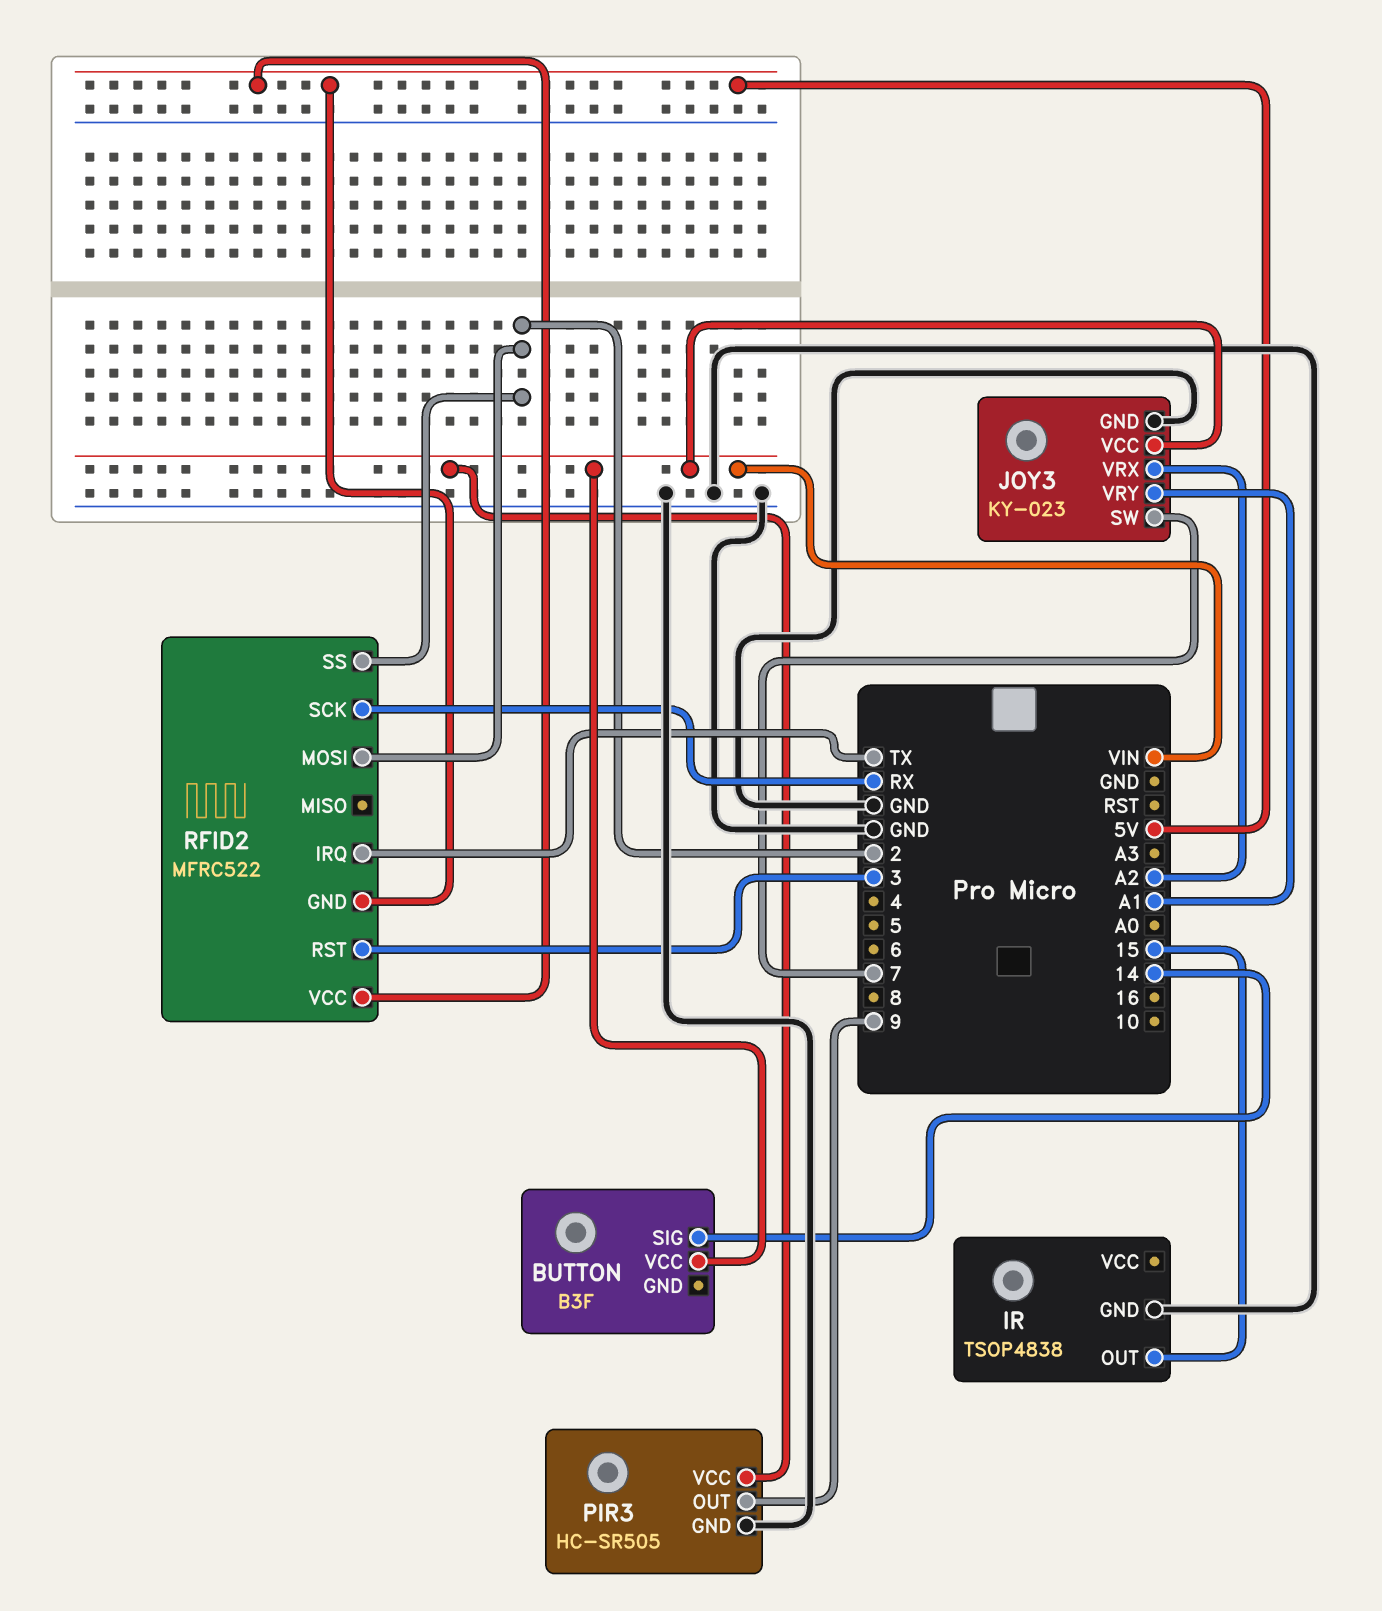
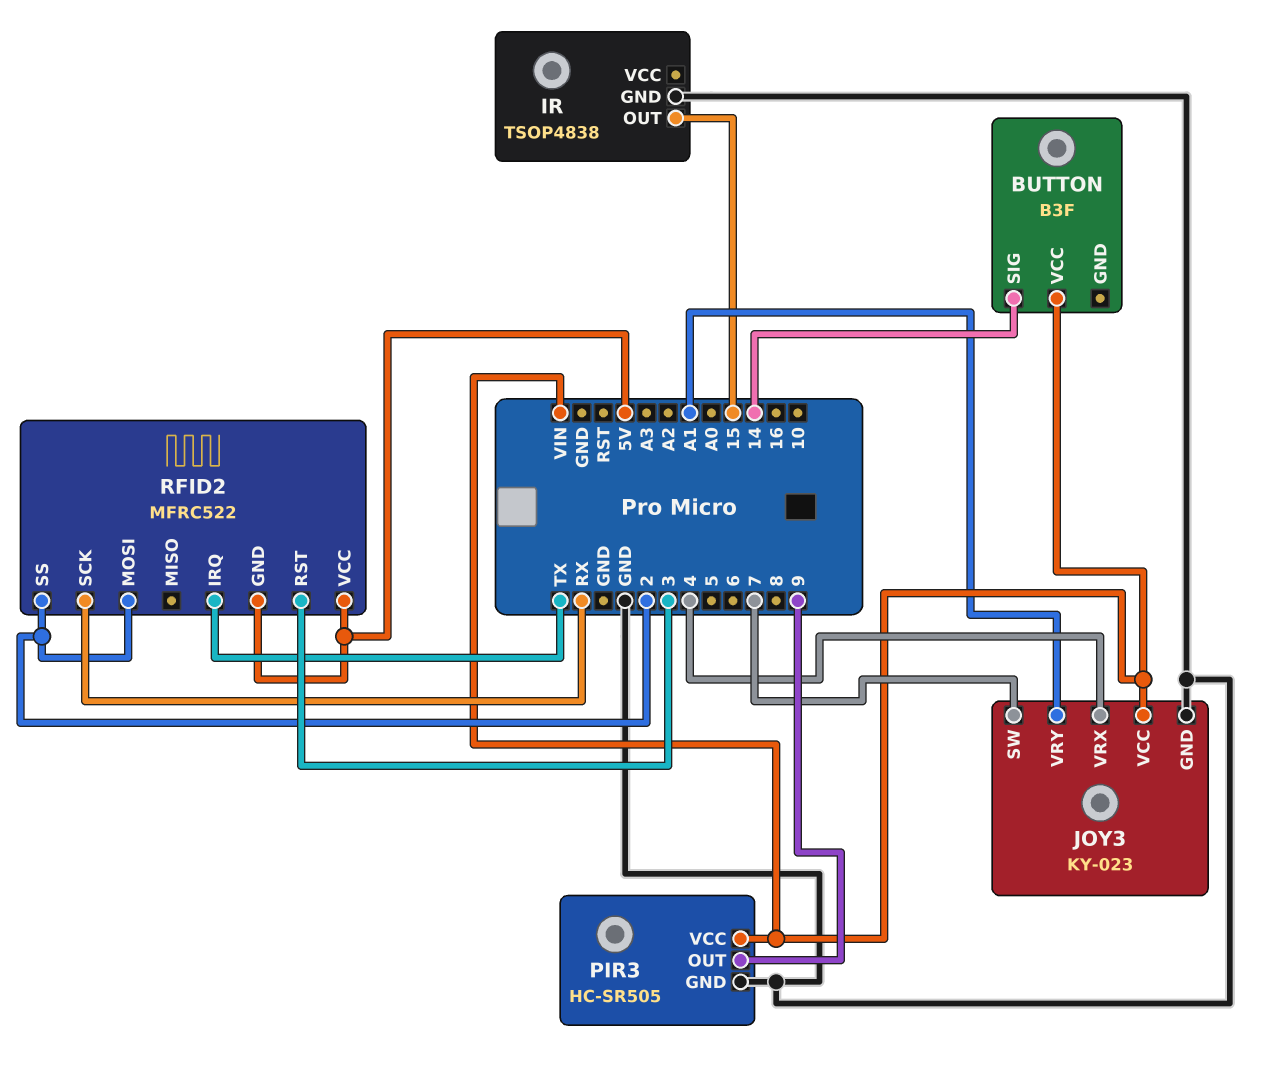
JOY3 pin VRX: A2 -> 4

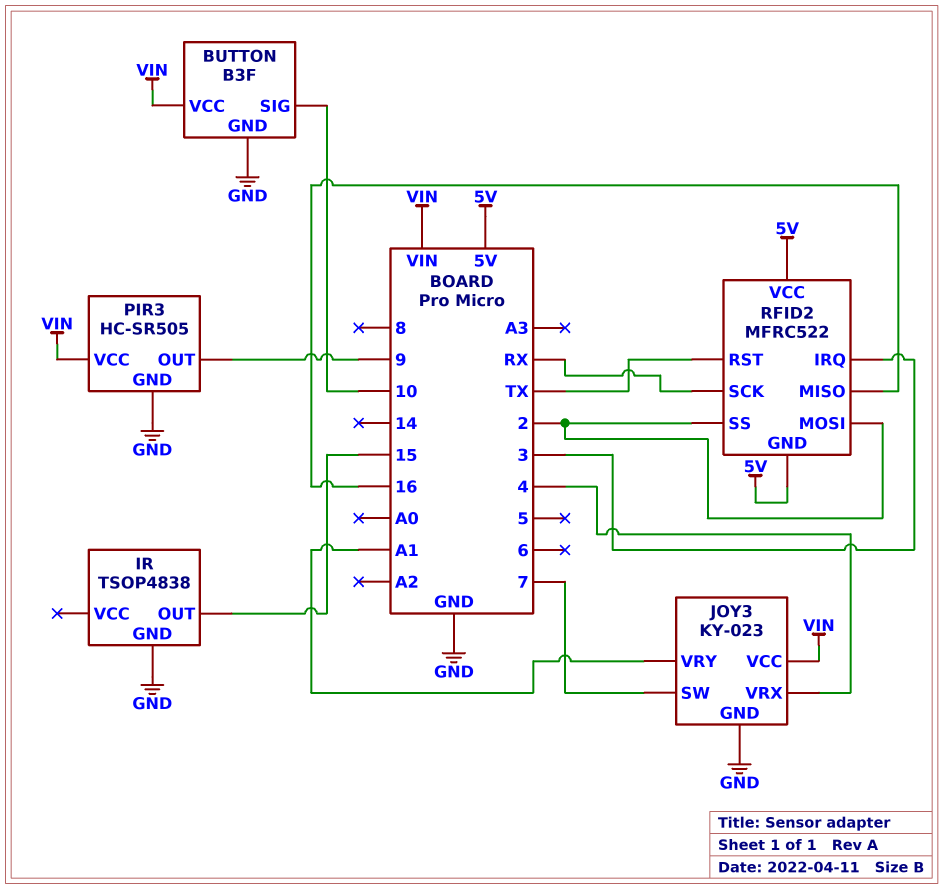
BUTTON pin GND: none -> GND
BUTTON pin SIG: 14 -> 10
RFID2 pin IRQ: TX -> 3
RFID2 pin MISO: none -> 16
RFID2 pin RST: 3 -> TX

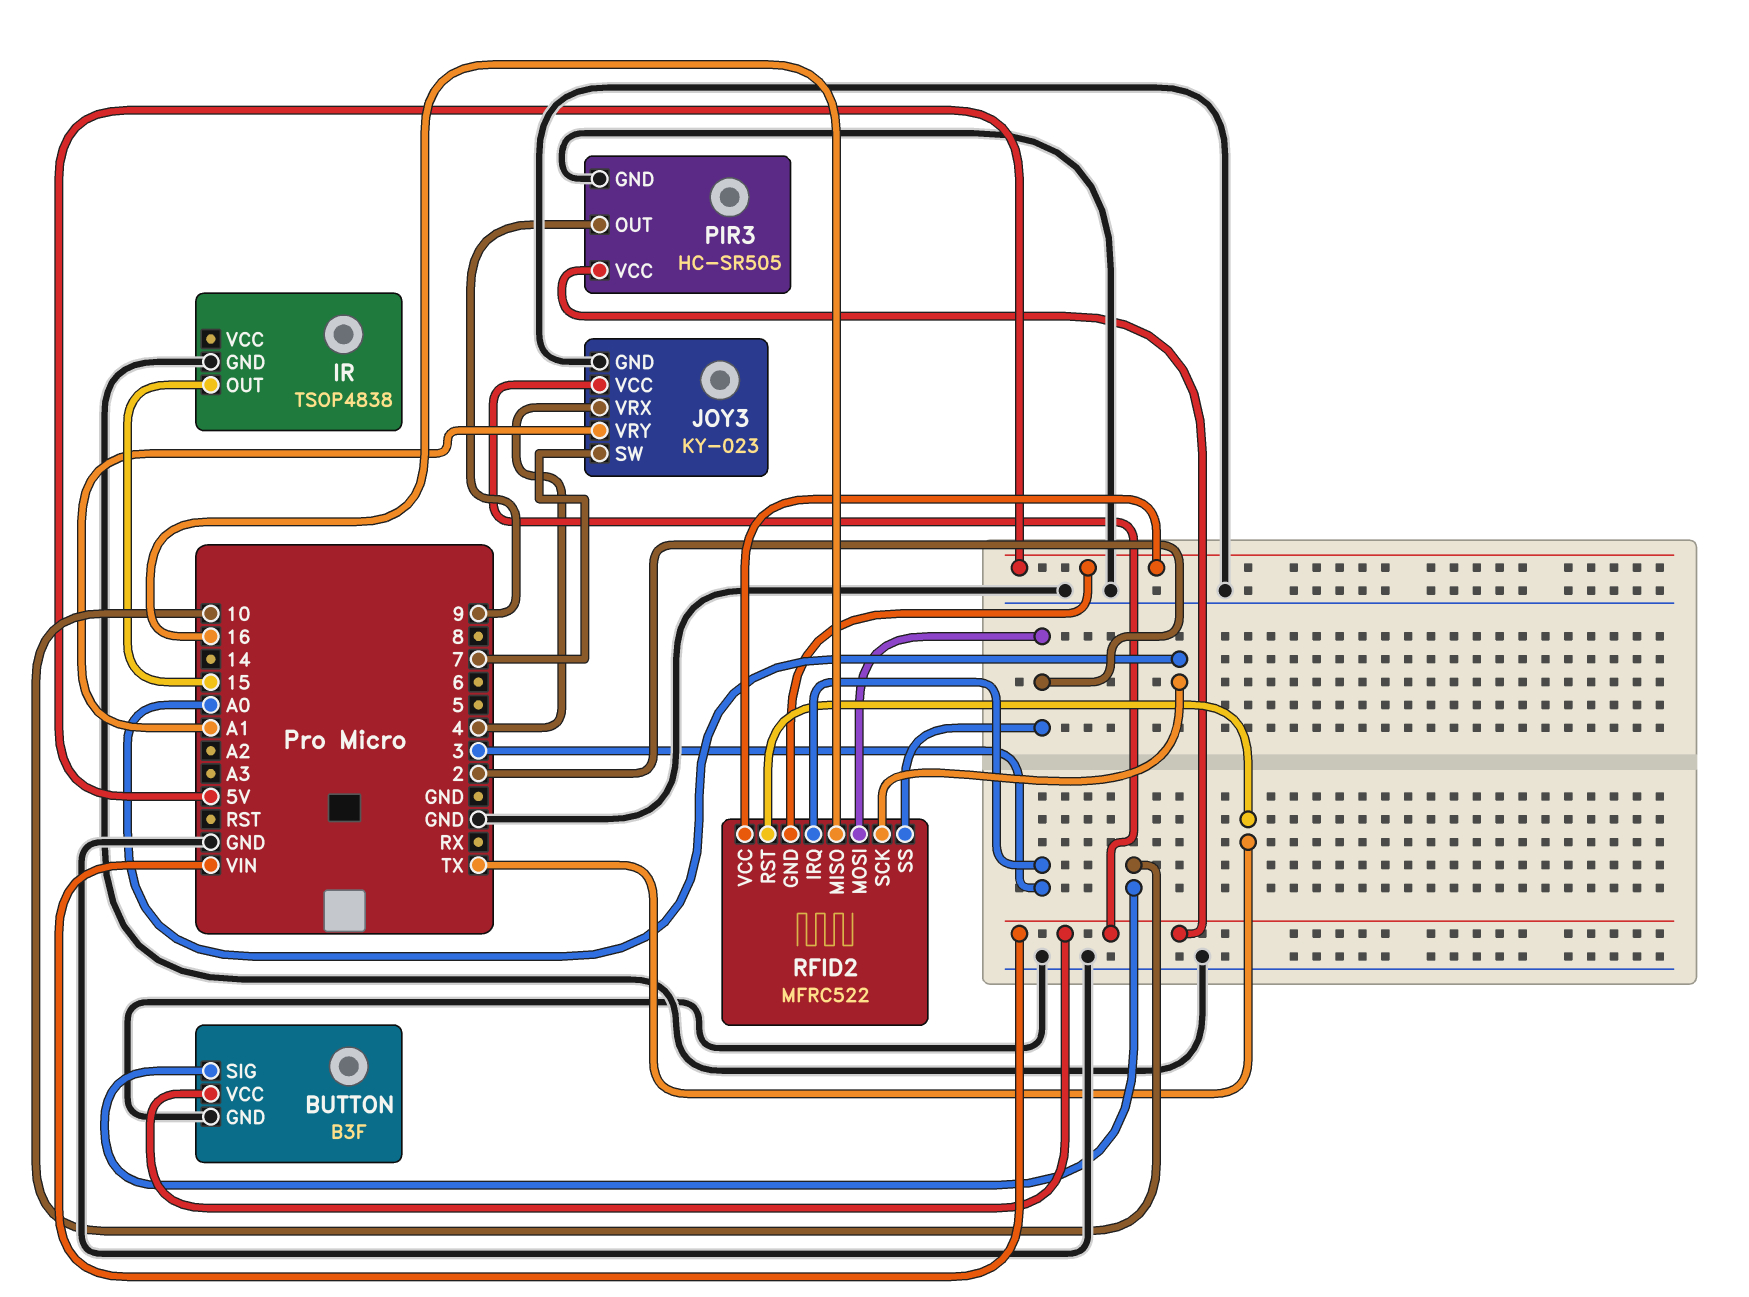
RFID2 pin SCK: RX -> A0

